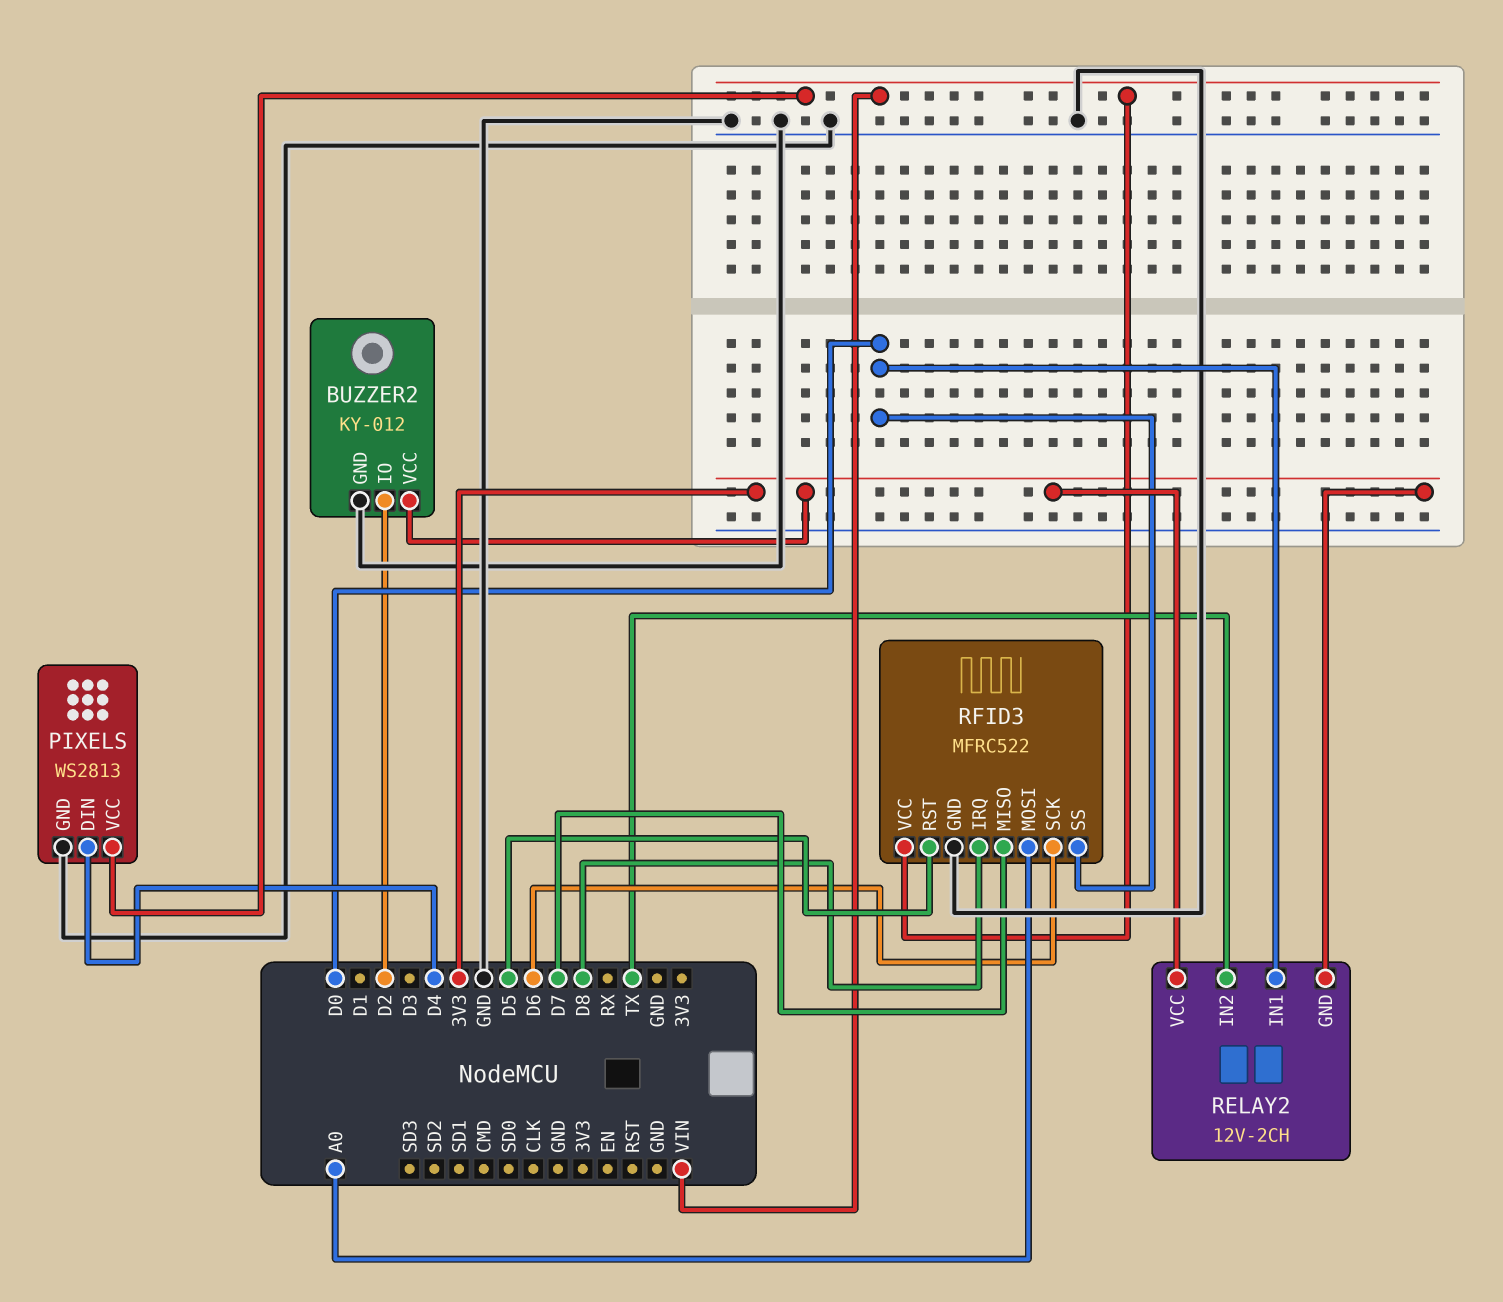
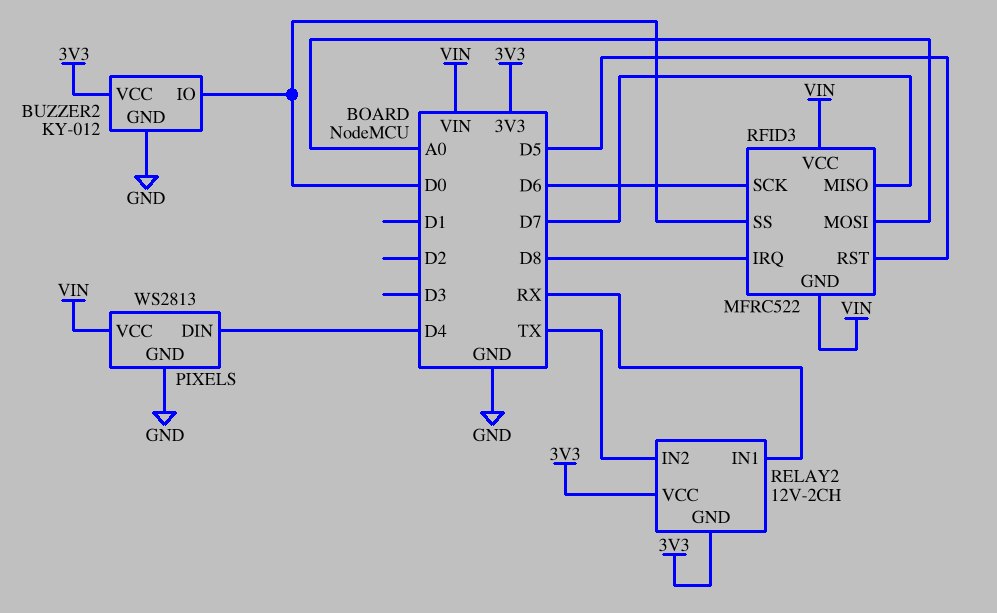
BUZZER2 pin IO: D2 -> D0
RELAY2 pin IN1: D0 -> RX
RFID3 pin GND: GND -> VIN

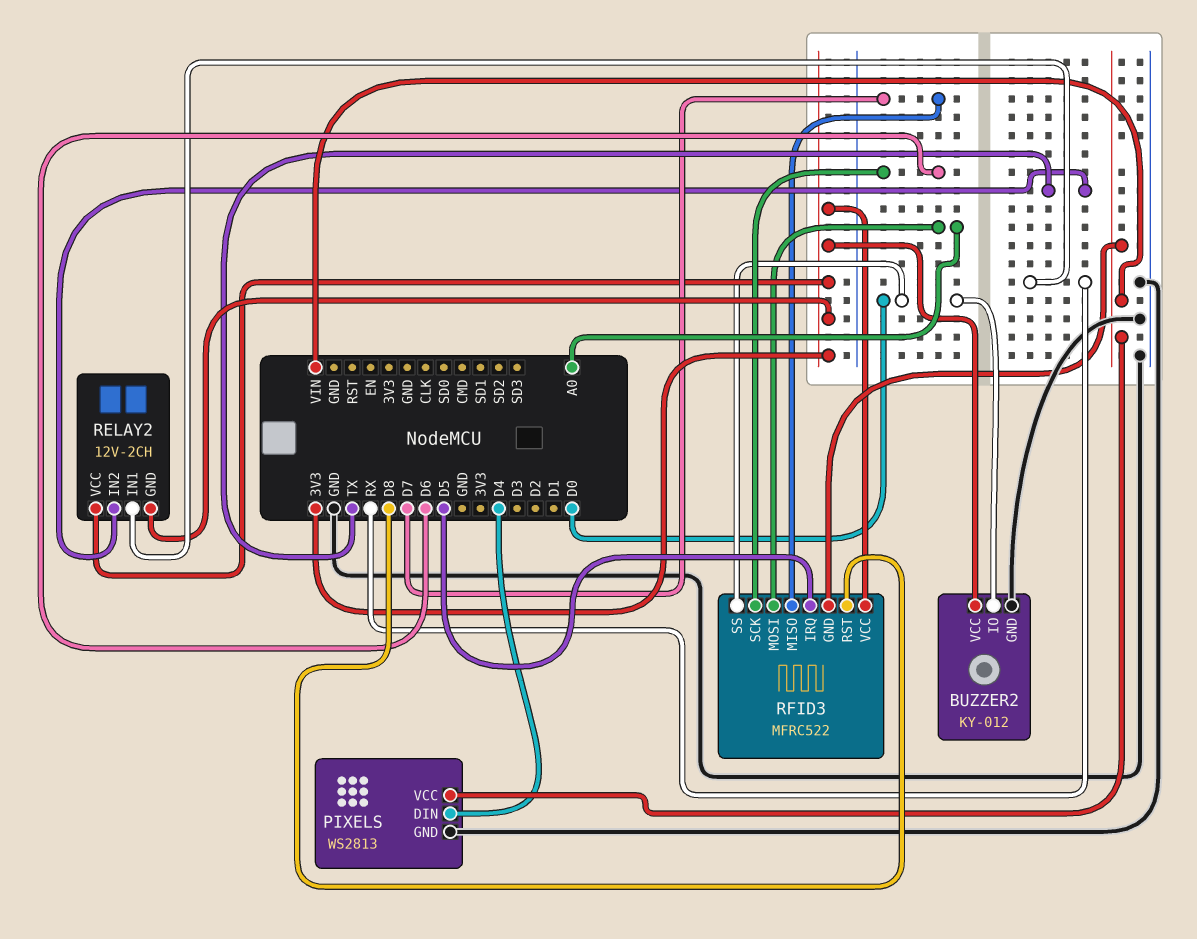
RFID3 pin IRQ: D8 -> D5
RFID3 pin RST: D5 -> D8
RFID3 pin VCC: VIN -> 3V3

